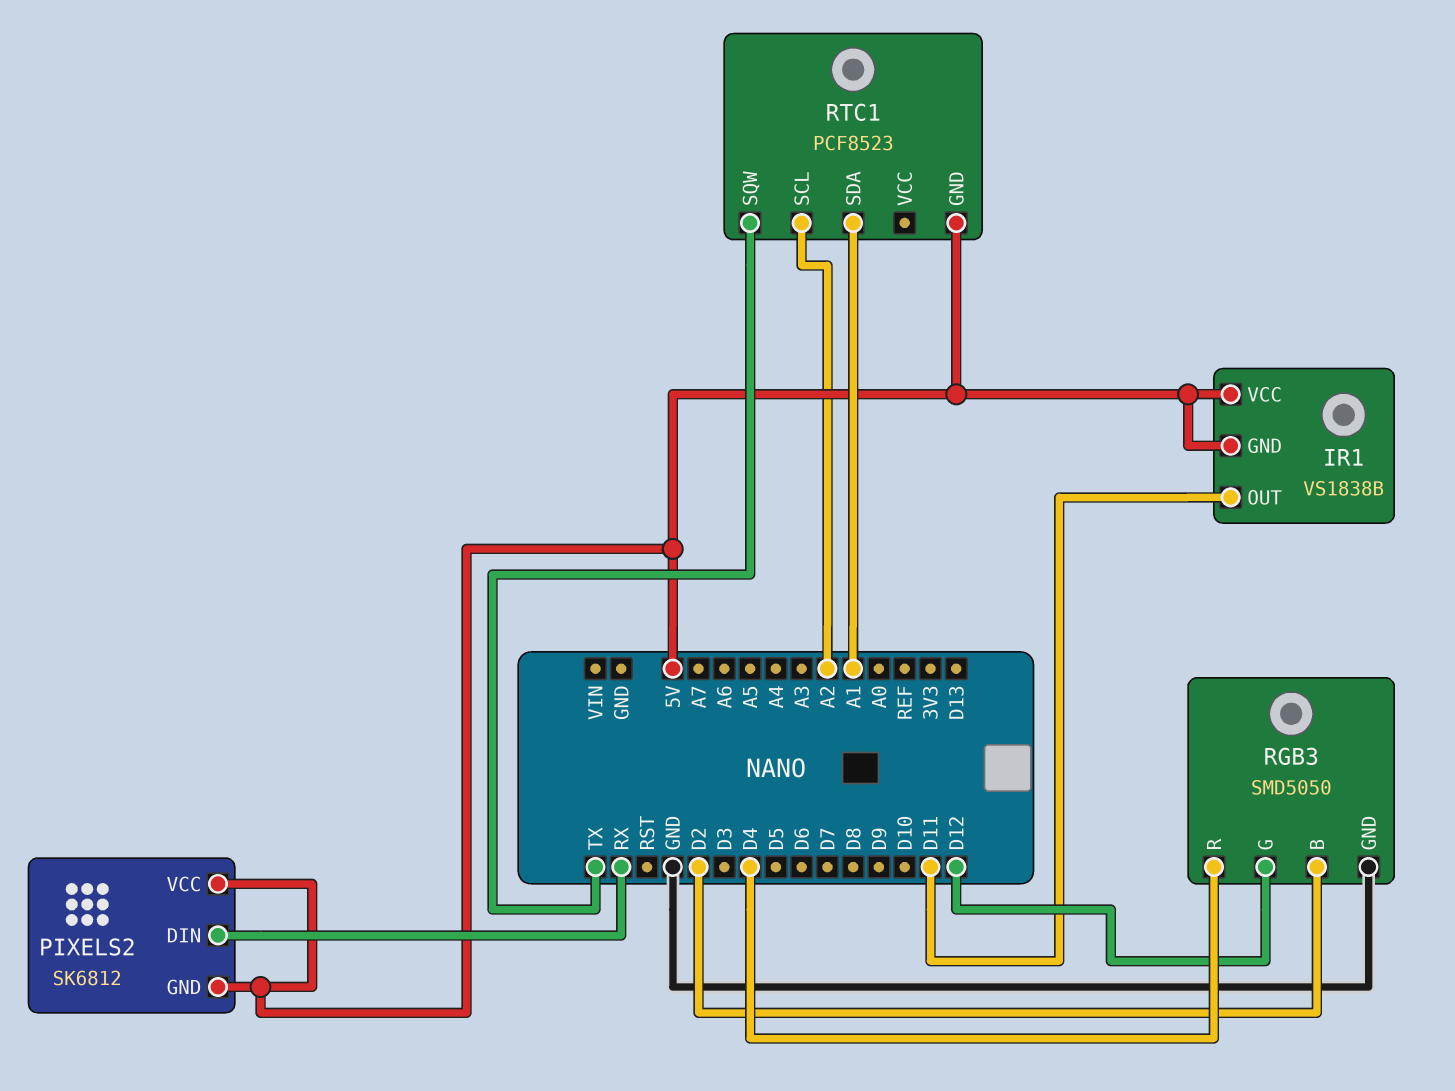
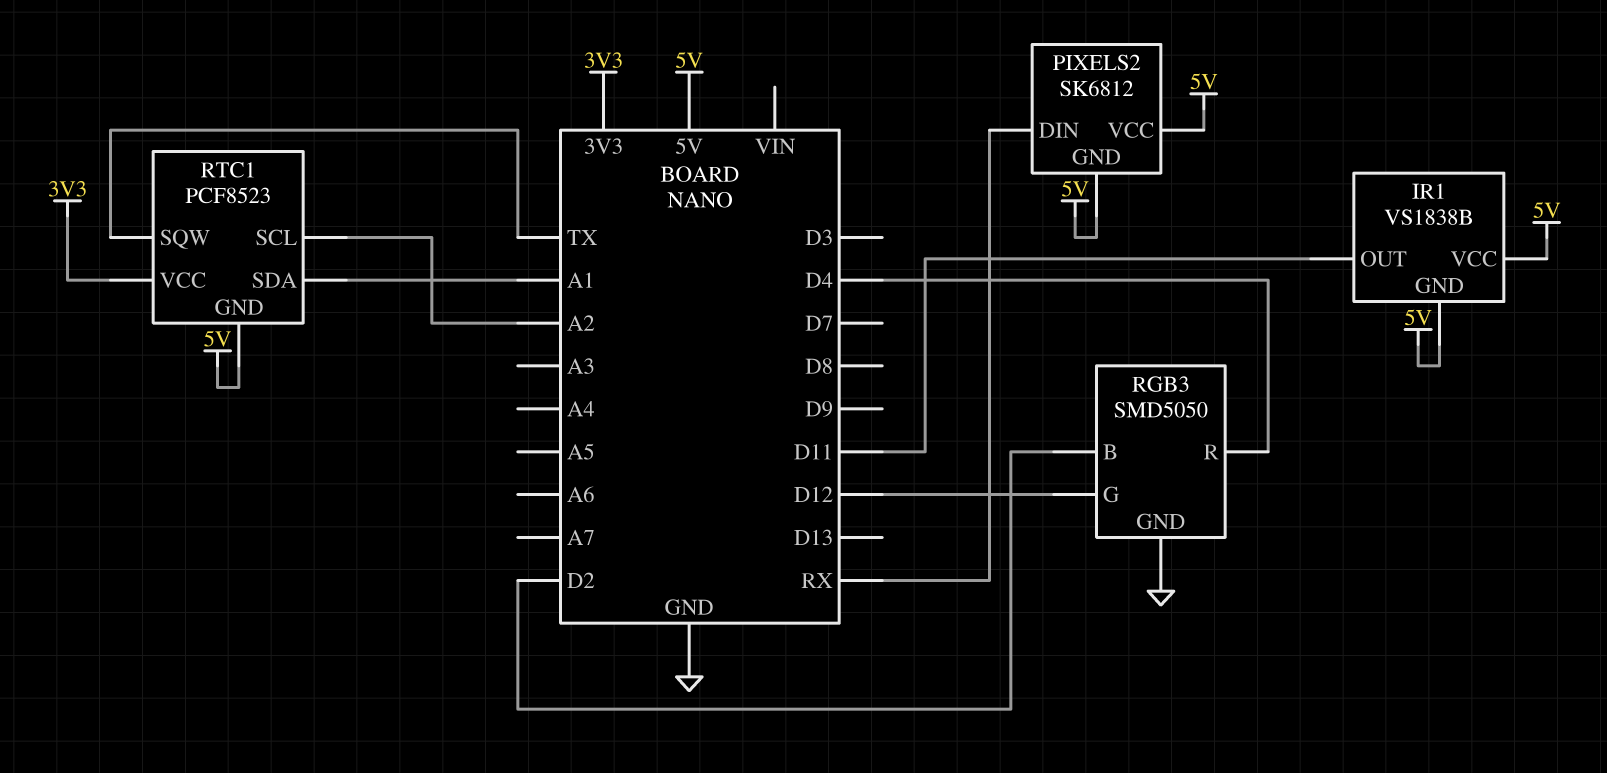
RTC1 pin VCC: none -> 3V3

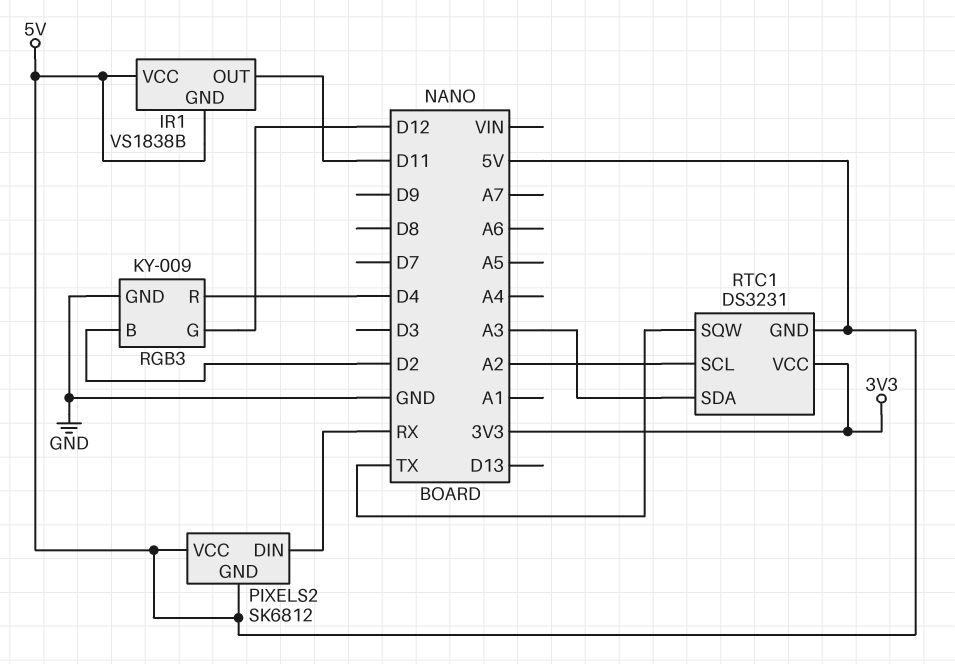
RGB3: SMD5050 -> KY-009
RTC1: PCF8523 -> DS3231
RTC1 pin SDA: A1 -> A3

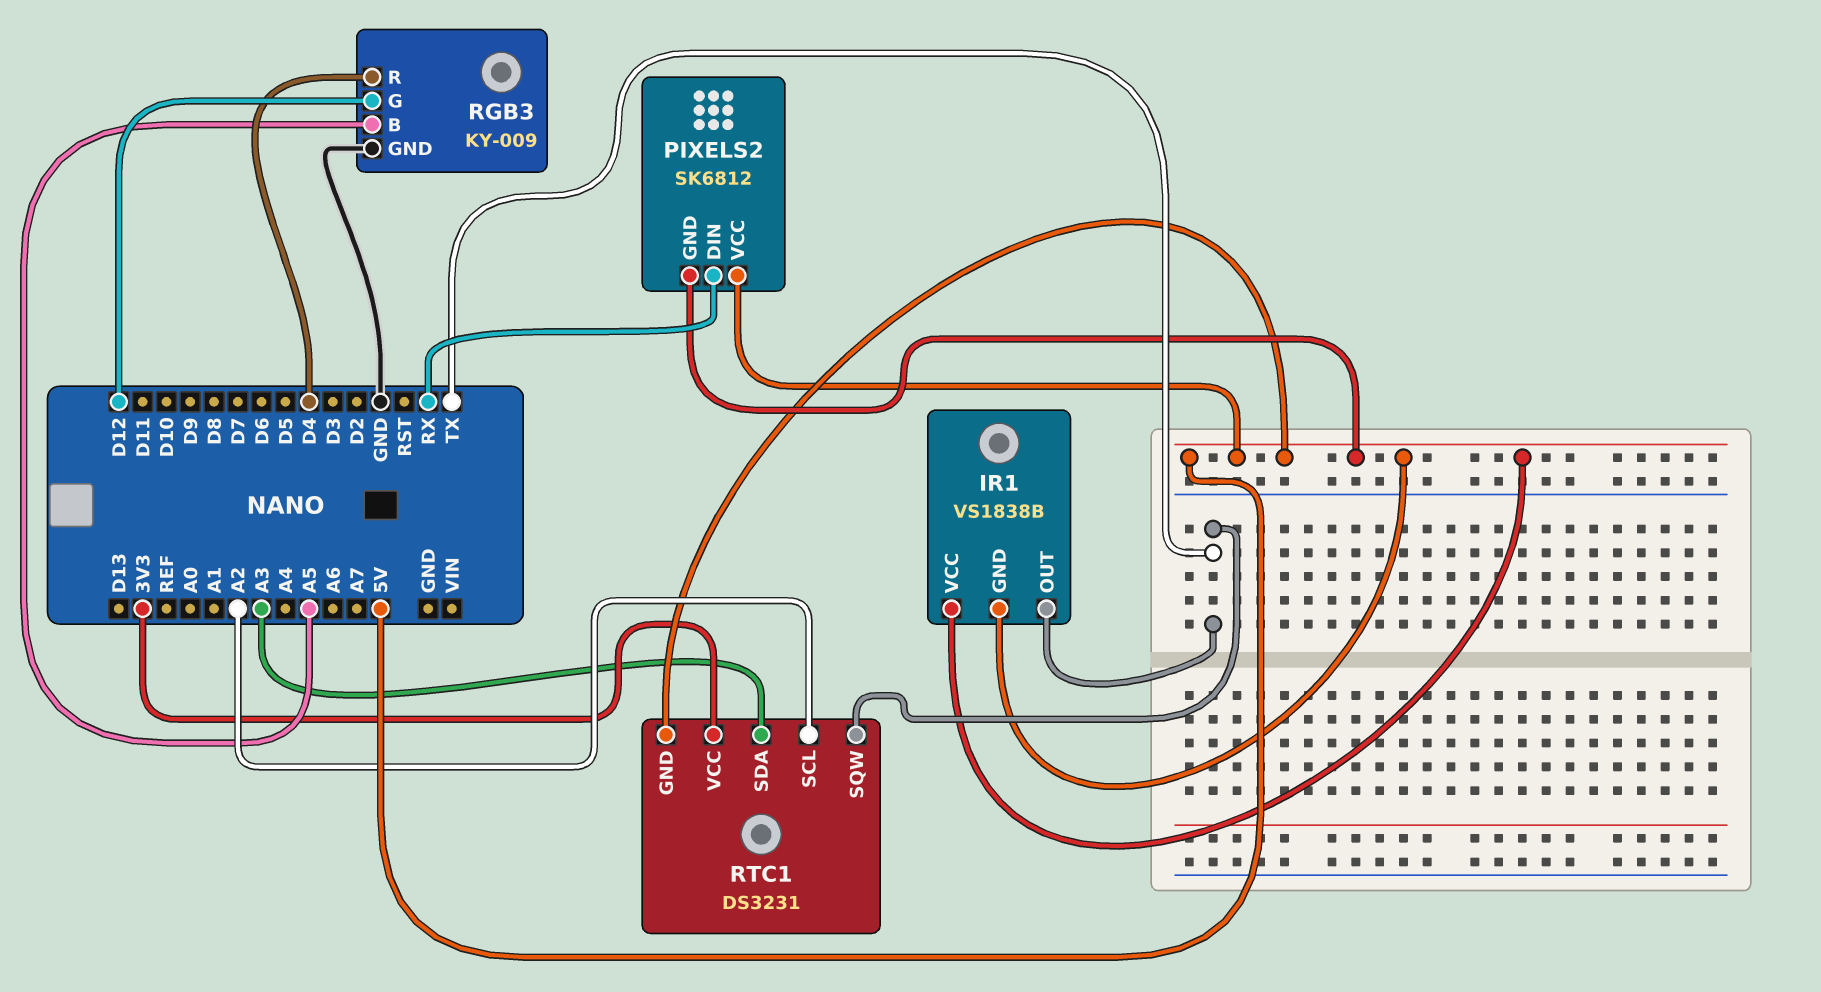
IR1 pin OUT: D11 -> TX
RGB3 pin B: D2 -> A5

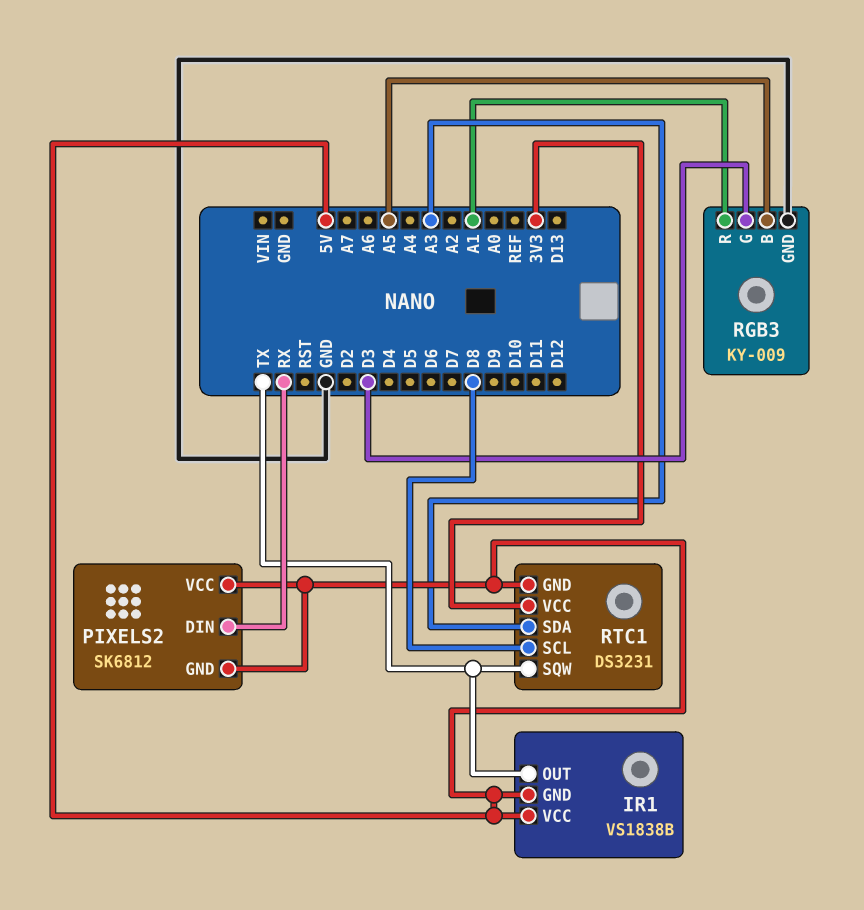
RGB3 pin G: D12 -> D3
RGB3 pin R: D4 -> A1
RTC1 pin SCL: A2 -> D8

